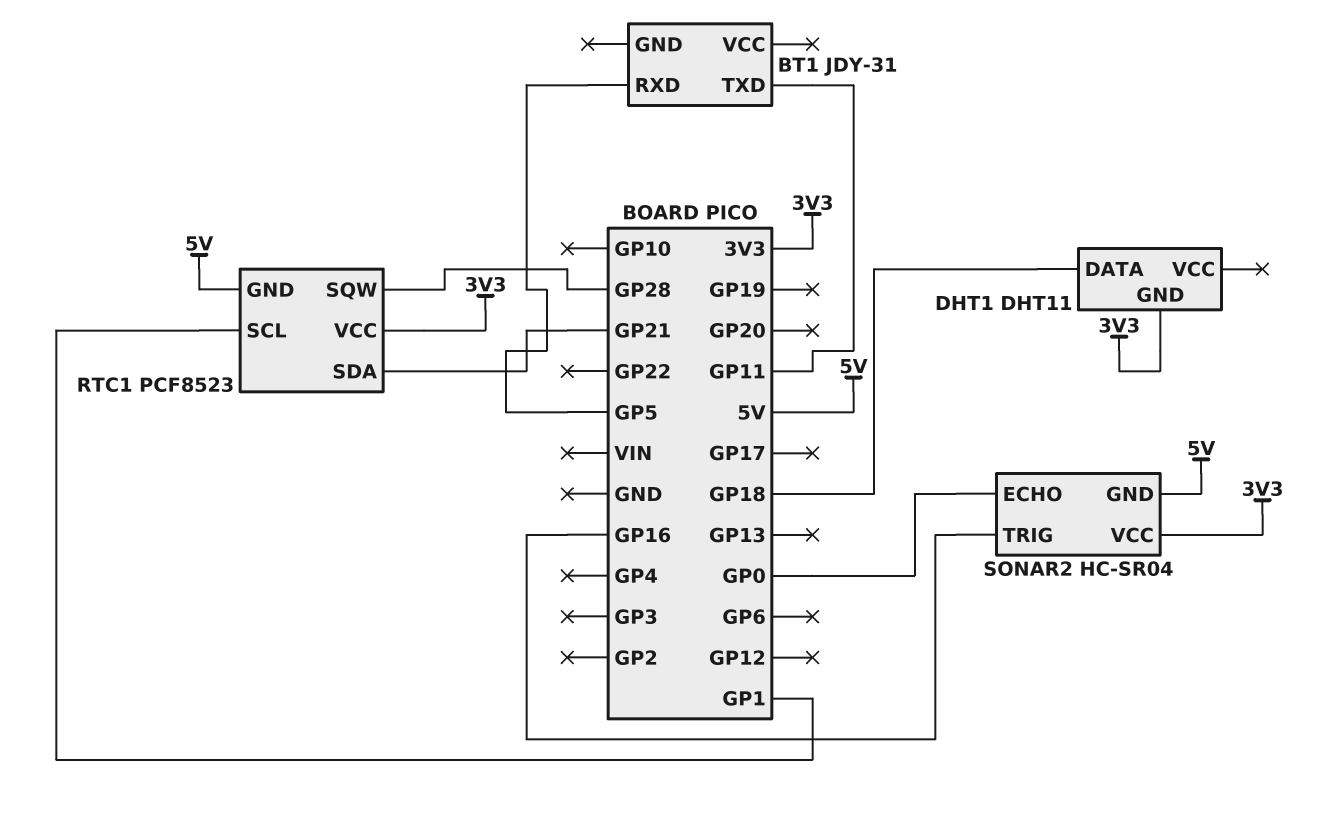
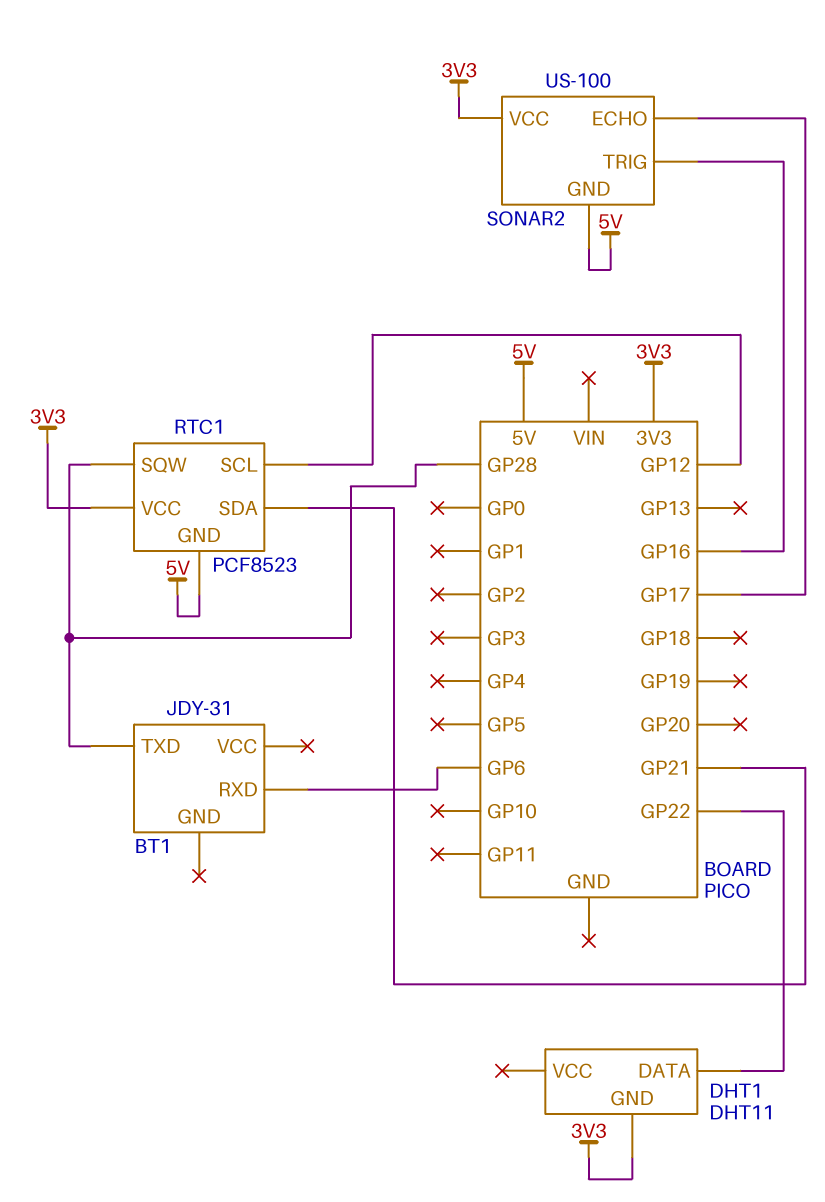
BT1 pin RXD: GP5 -> GP6
BT1 pin TXD: GP11 -> GP28
DHT1 pin DATA: GP18 -> GP22
RTC1 pin SCL: GP1 -> GP12
SONAR2: HC-SR04 -> US-100
SONAR2 pin ECHO: GP0 -> GP17

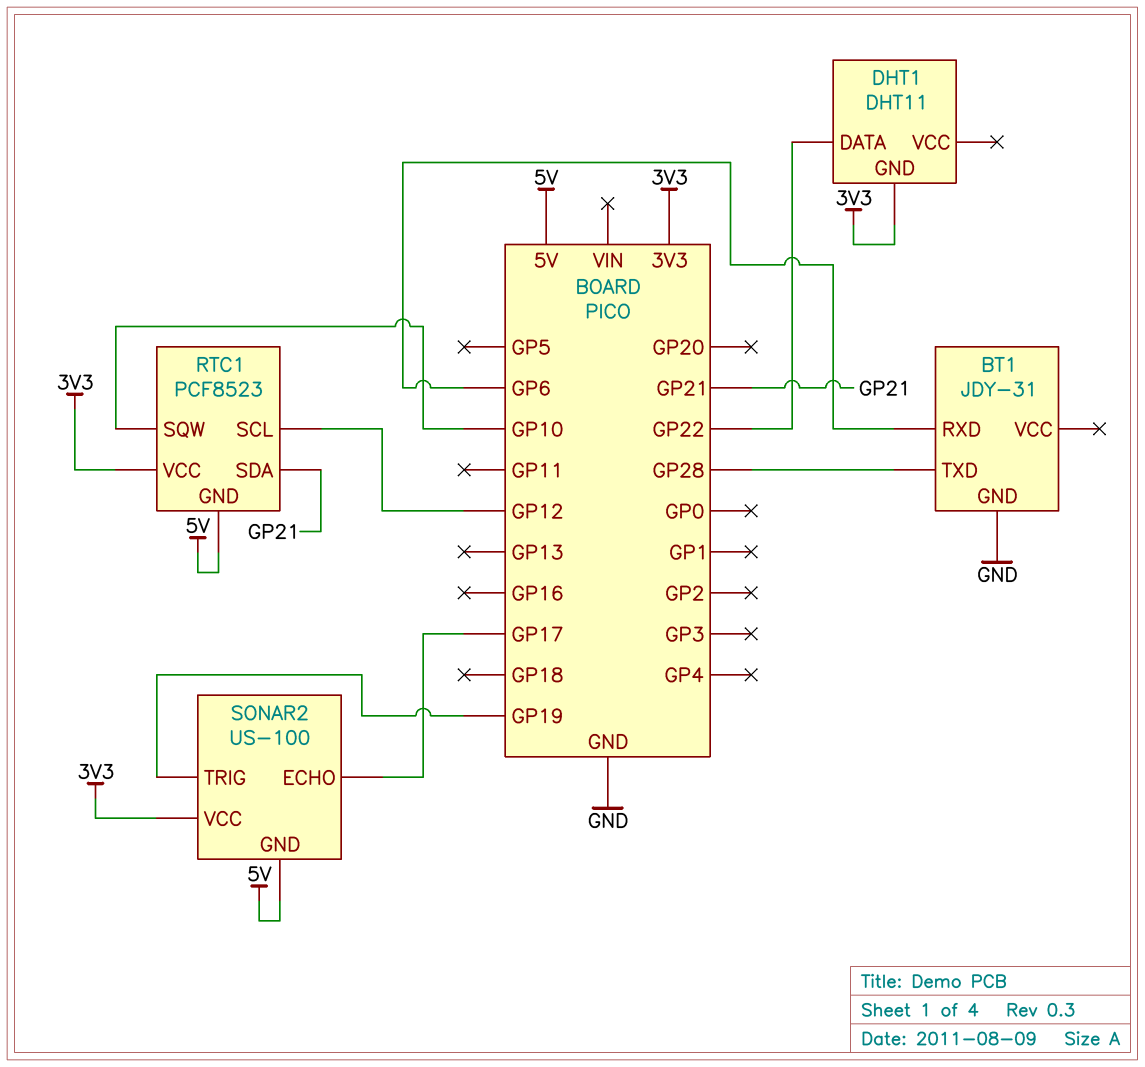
BT1 pin GND: none -> GND
RTC1 pin SQW: GP28 -> GP10
SONAR2 pin TRIG: GP16 -> GP19

